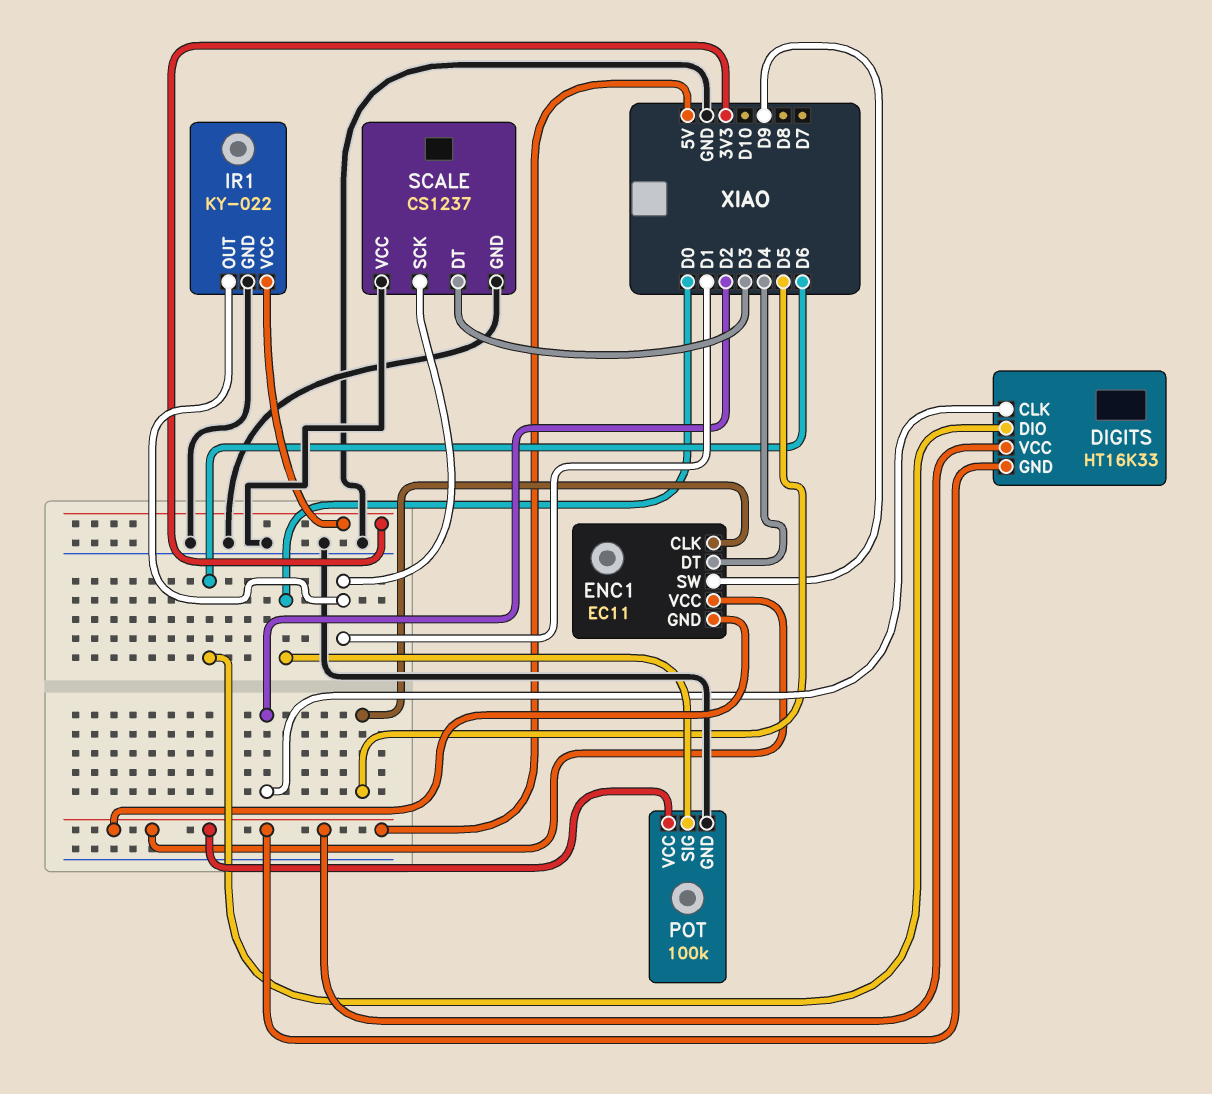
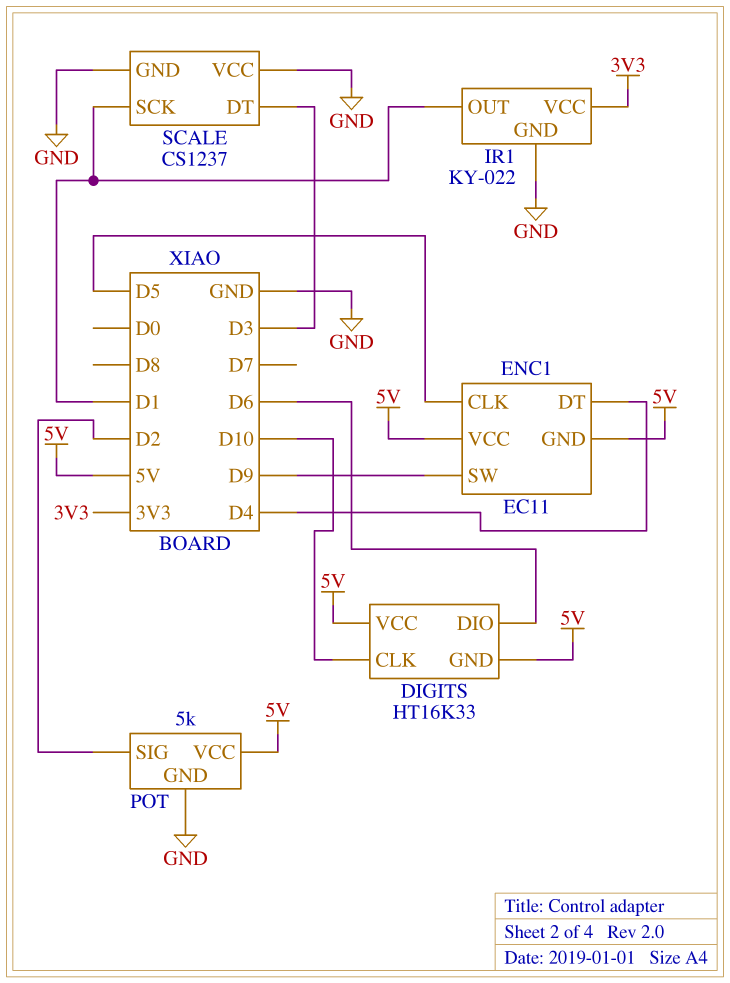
DIGITS pin CLK: D2 -> D10
POT: 100k -> 5k
POT pin SIG: D0 -> D2

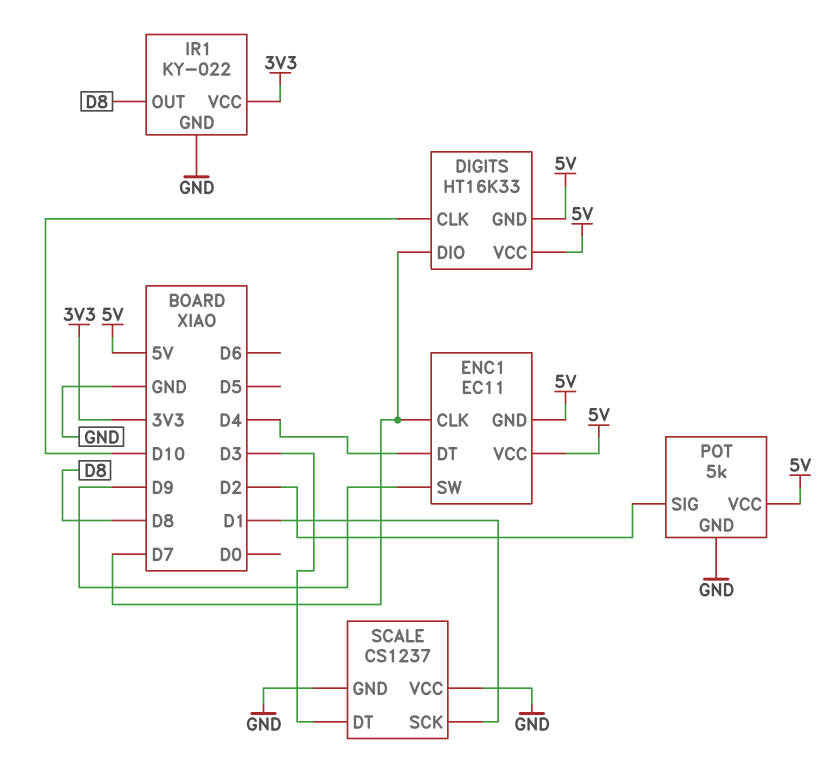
DIGITS pin DIO: D6 -> D7
ENC1 pin CLK: D5 -> D7
IR1 pin OUT: D1 -> D8

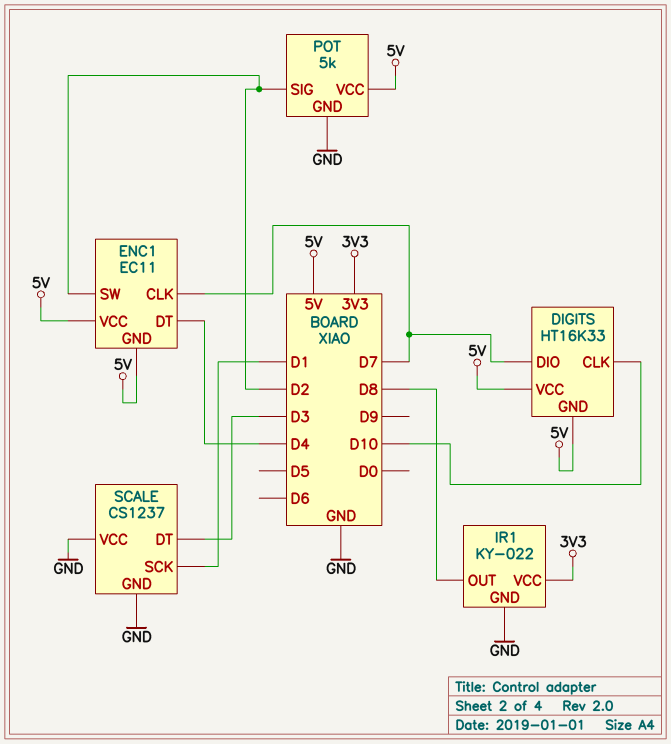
ENC1 pin SW: D9 -> D2

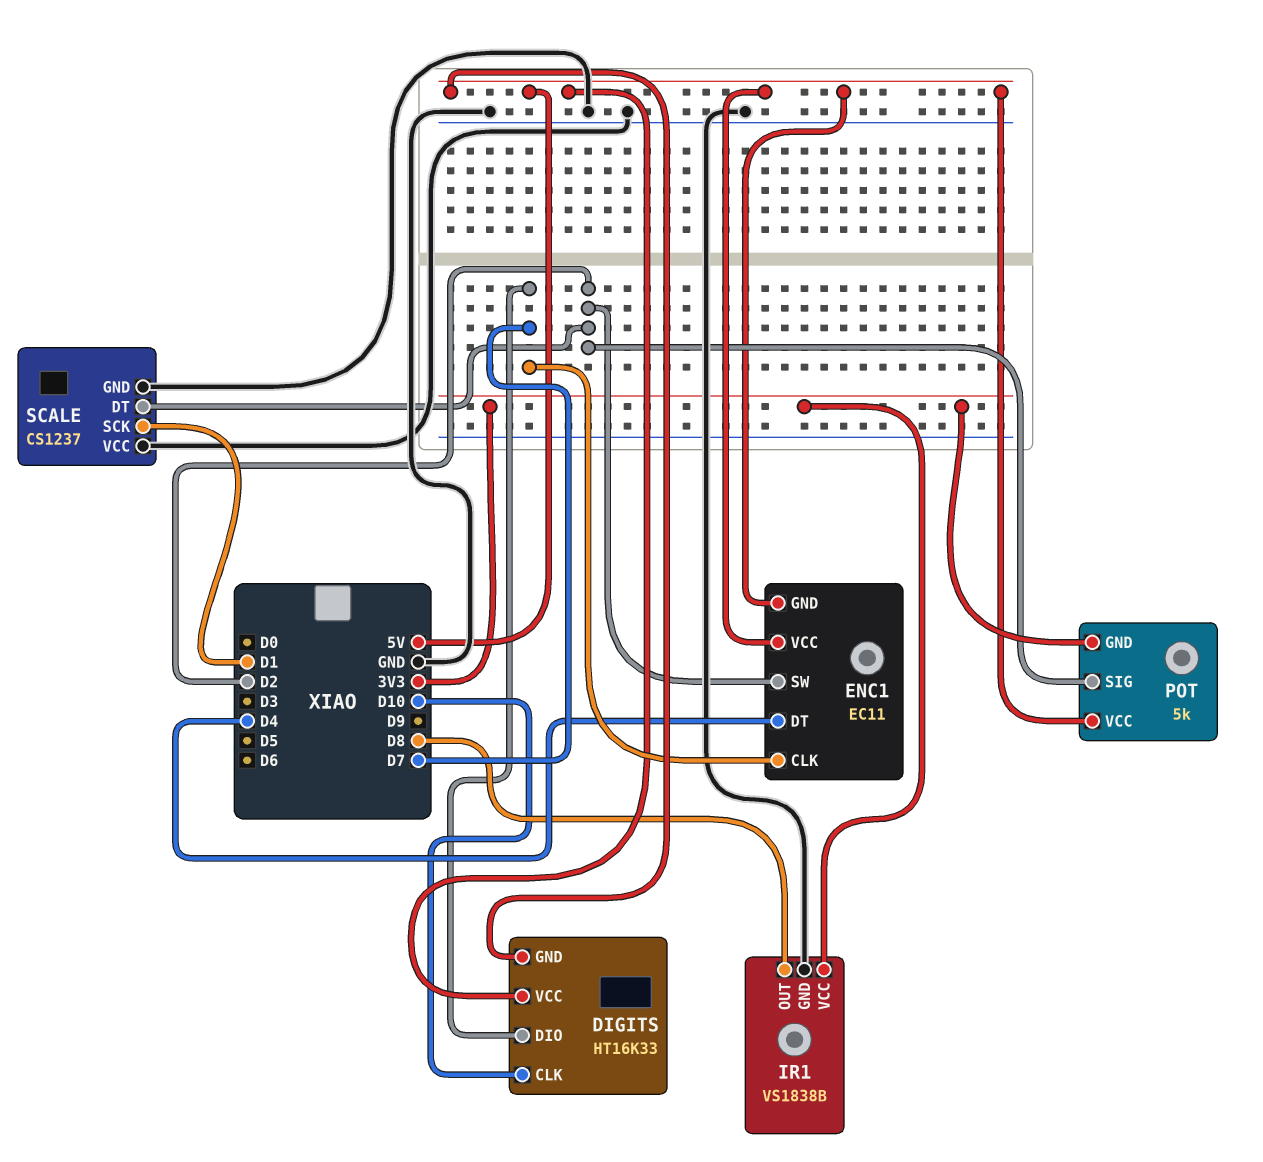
IR1: KY-022 -> VS1838B
POT pin GND: GND -> 3V3
SCALE pin DT: D3 -> D2

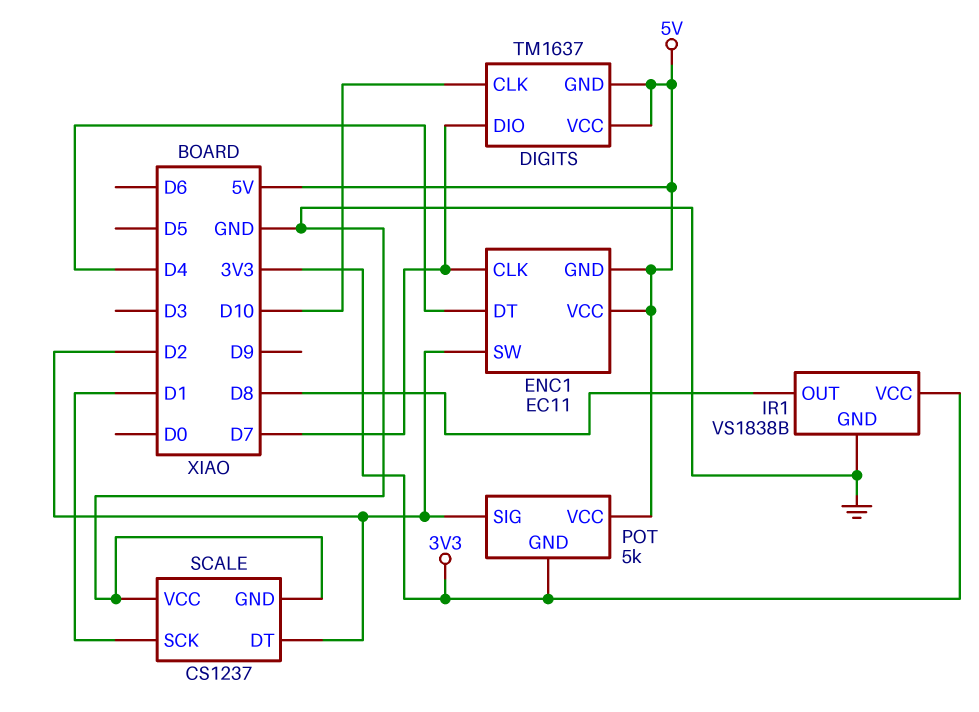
DIGITS: HT16K33 -> TM1637

